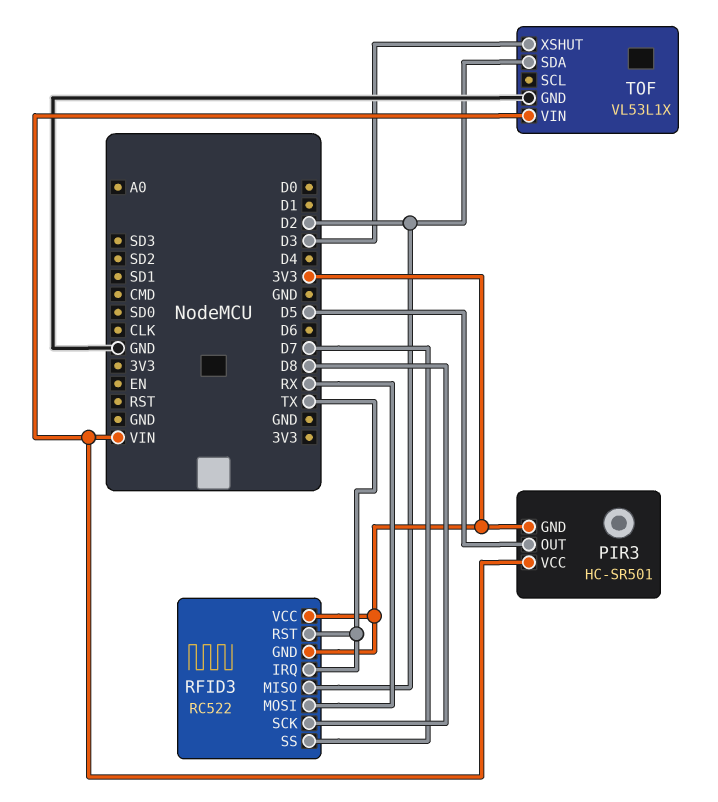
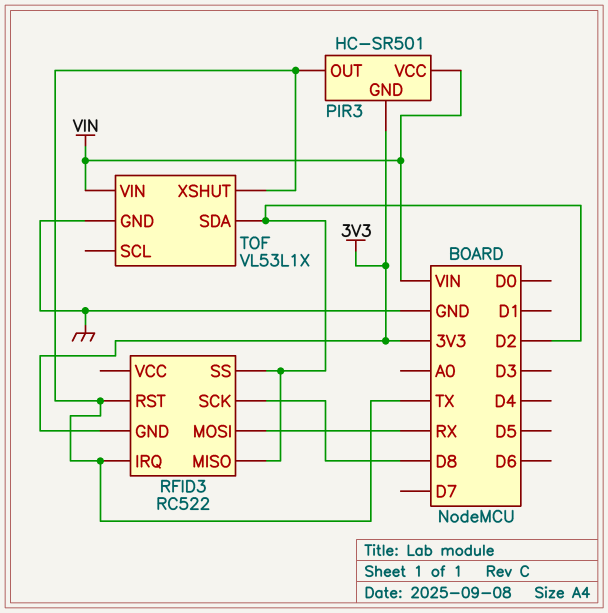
PIR3 pin OUT: D5 -> TX
RFID3 pin SS: D7 -> D2
RFID3 pin VCC: 3V3 -> none
TOF pin XSHUT: D3 -> TX

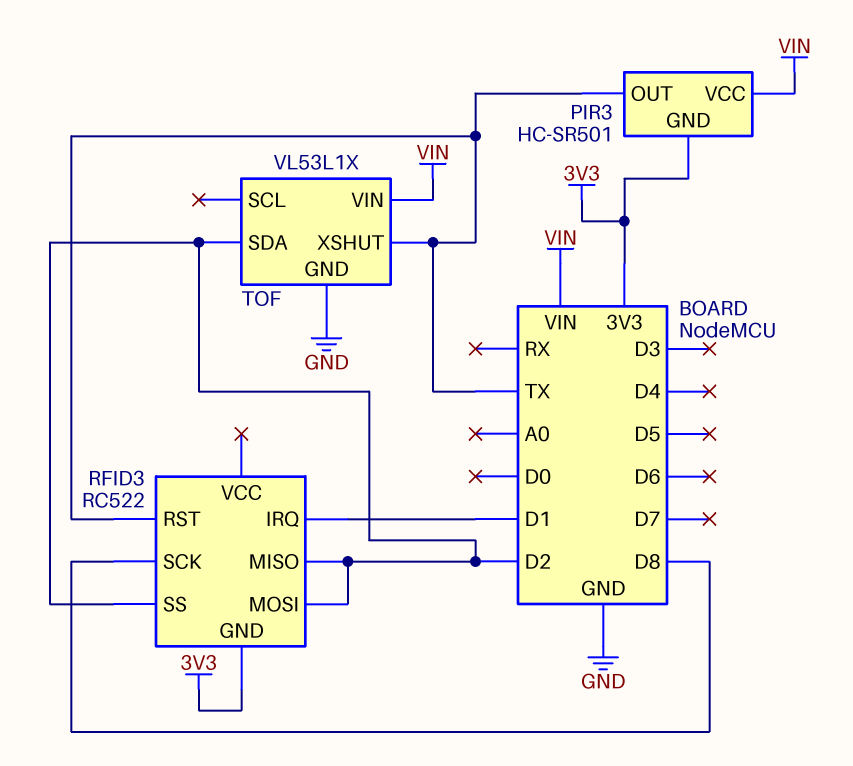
RFID3 pin IRQ: TX -> D1
RFID3 pin MOSI: RX -> D2

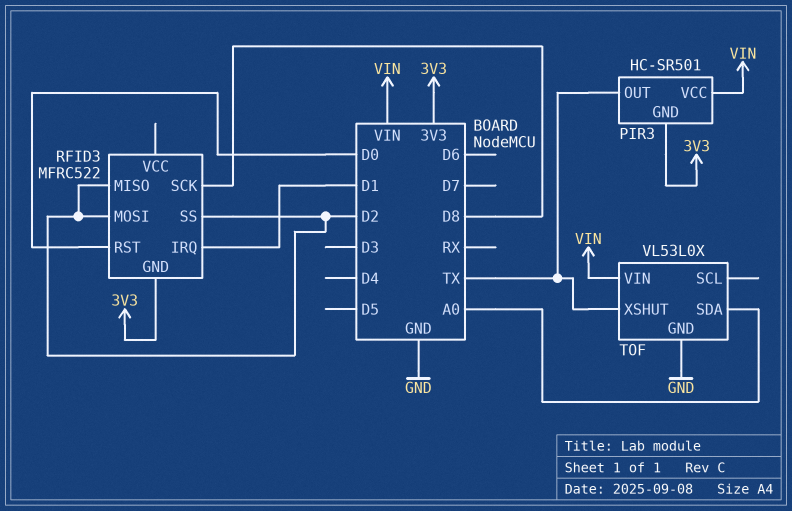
RFID3: RC522 -> MFRC522
RFID3 pin RST: TX -> D0
TOF: VL53L1X -> VL53L0X
TOF pin SDA: D2 -> A0

